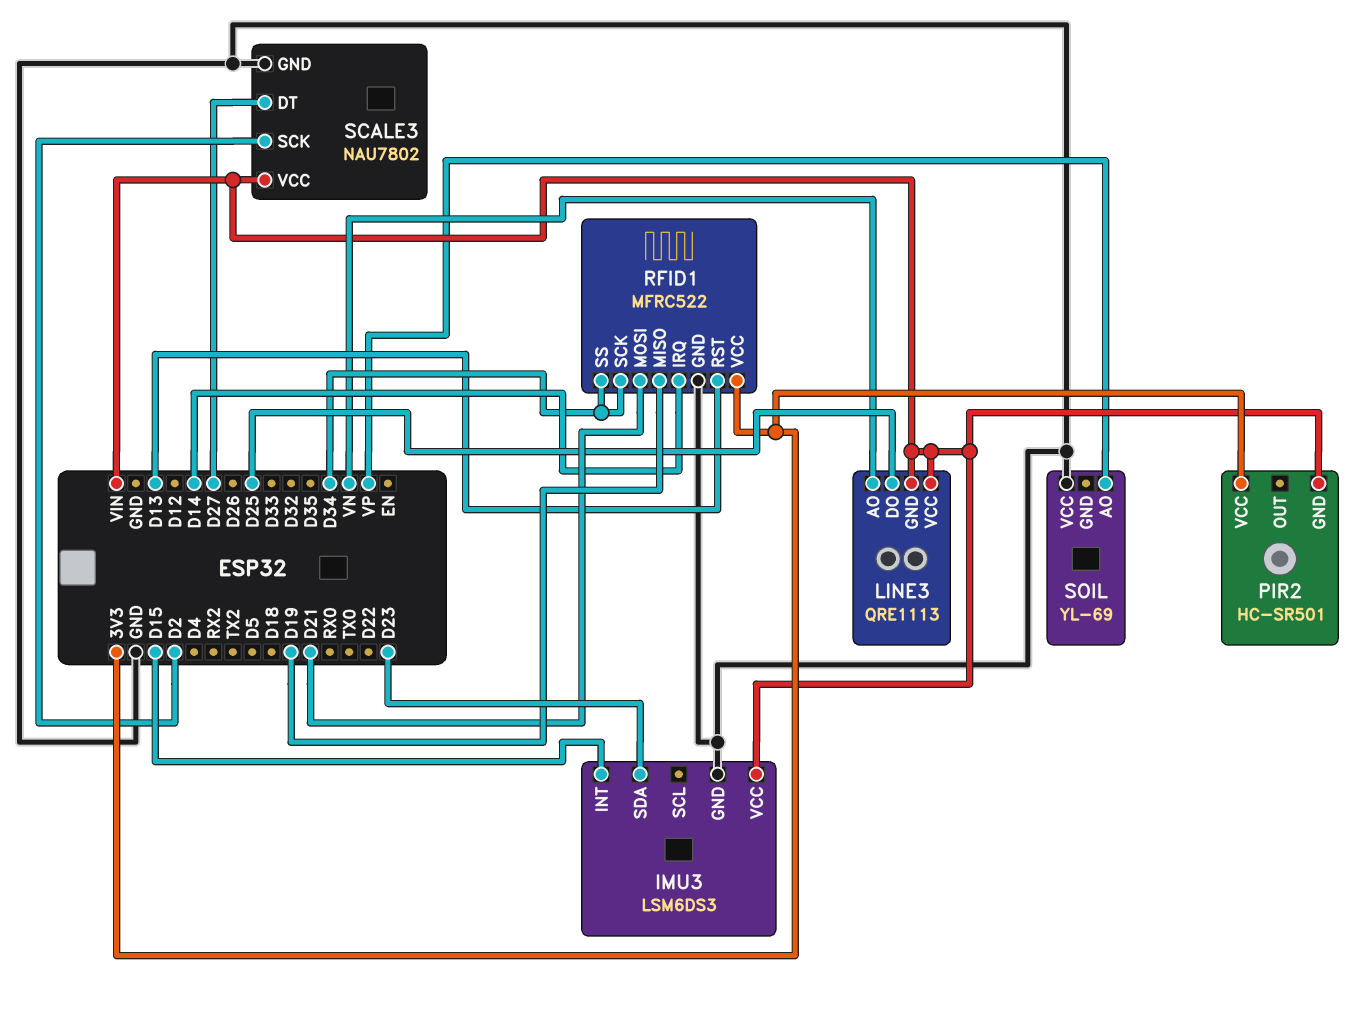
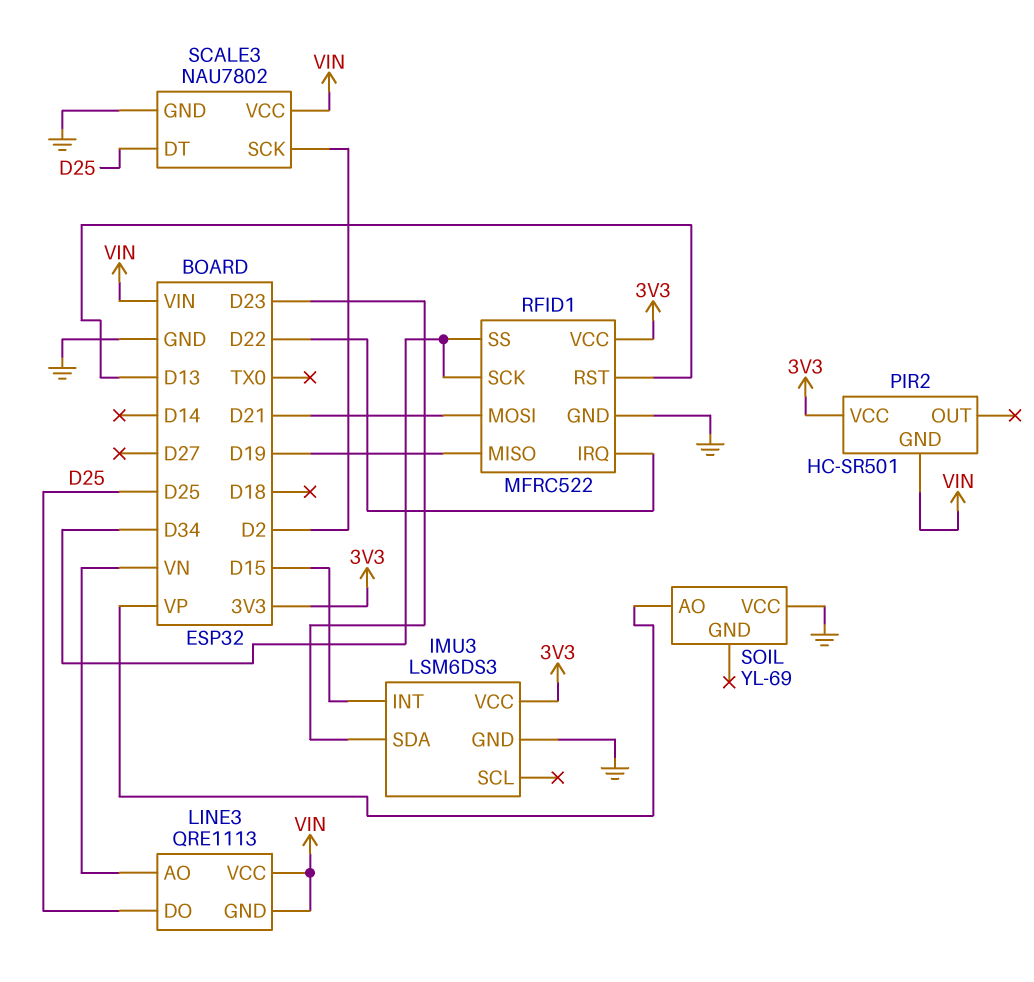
IMU3 pin VCC: VIN -> 3V3
RFID1 pin IRQ: D14 -> D22
SCALE3 pin DT: D27 -> D25

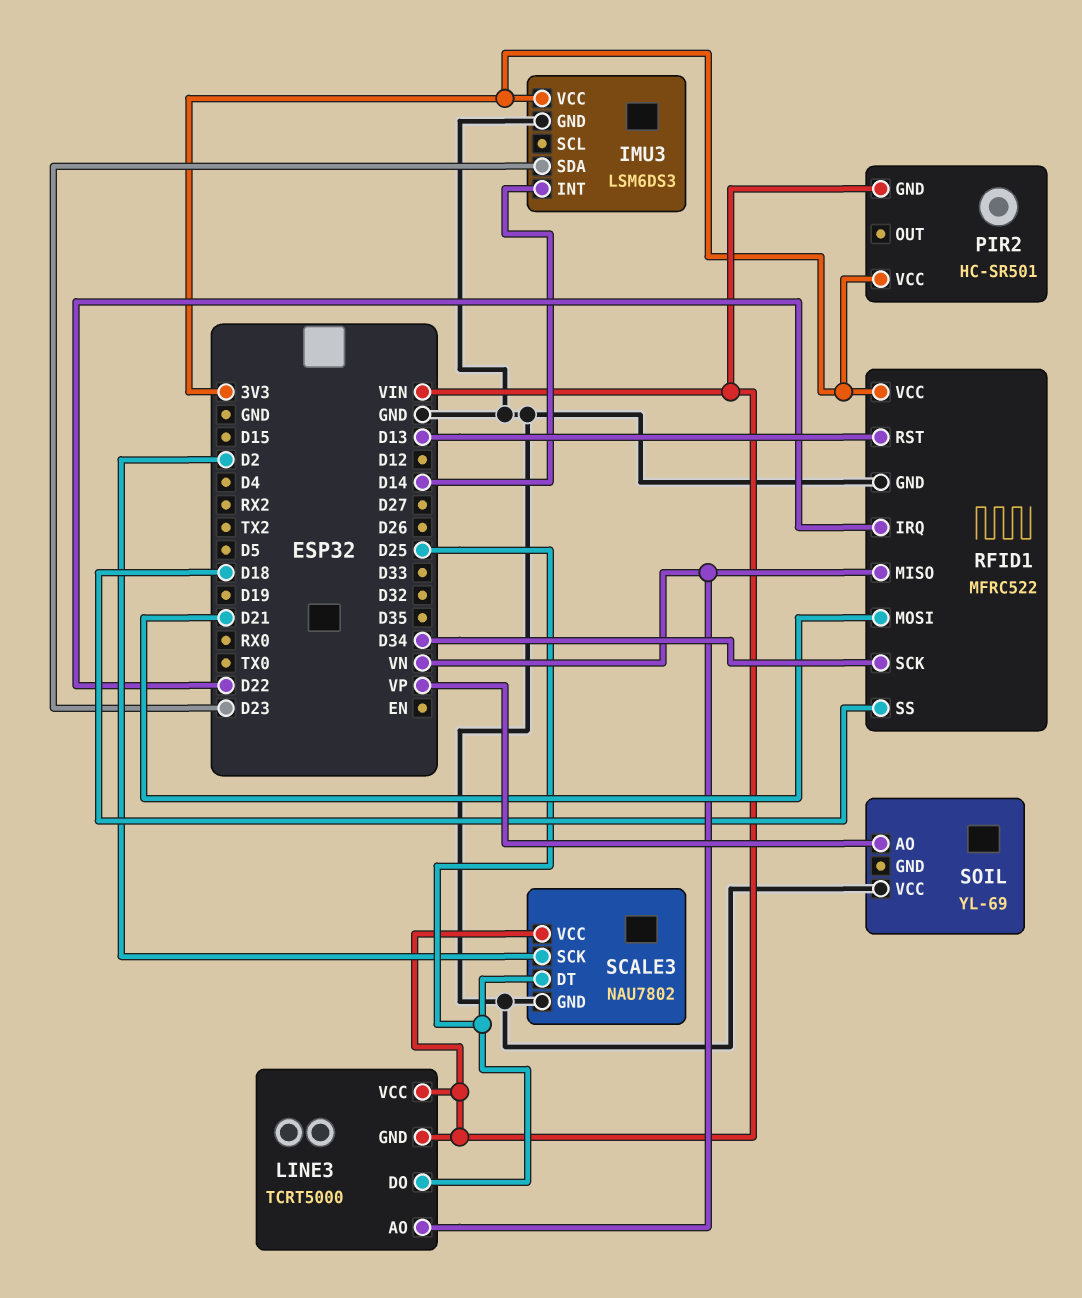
IMU3 pin INT: D15 -> D14
LINE3: QRE1113 -> TCRT5000
RFID1 pin MISO: D19 -> VN
RFID1 pin SS: D34 -> D18

